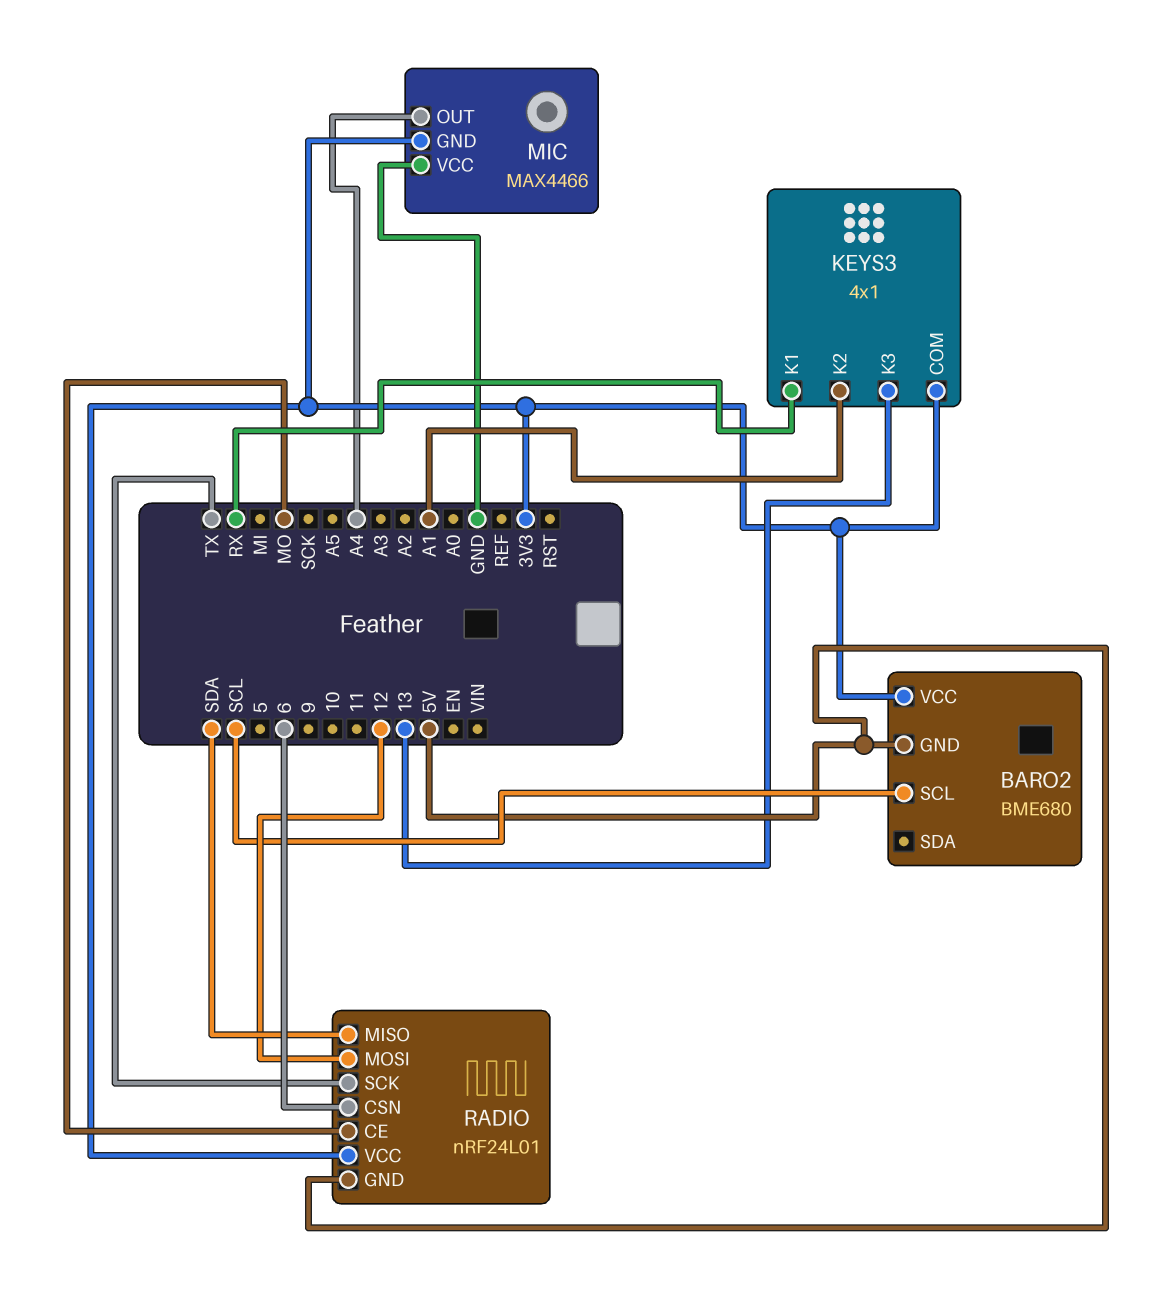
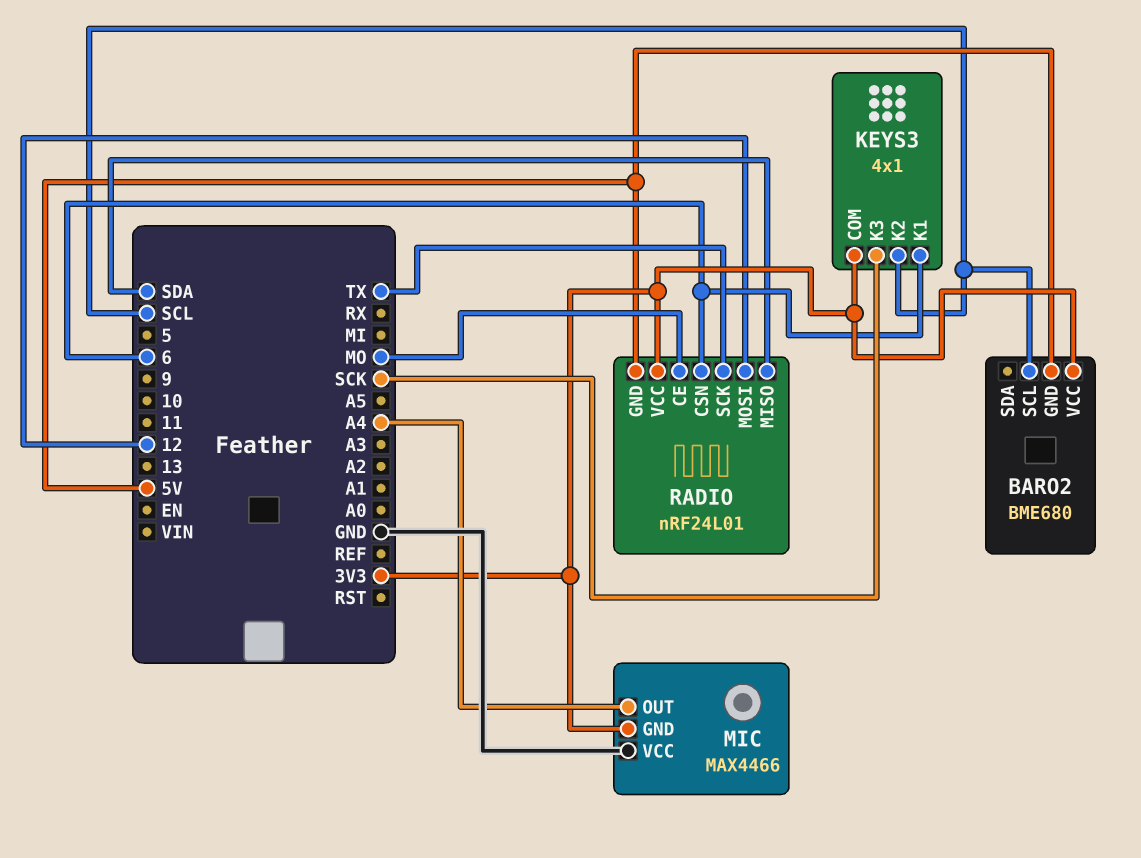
KEYS3 pin K1: RX -> 6
KEYS3 pin K2: A1 -> SCL
KEYS3 pin K3: 13 -> SCK

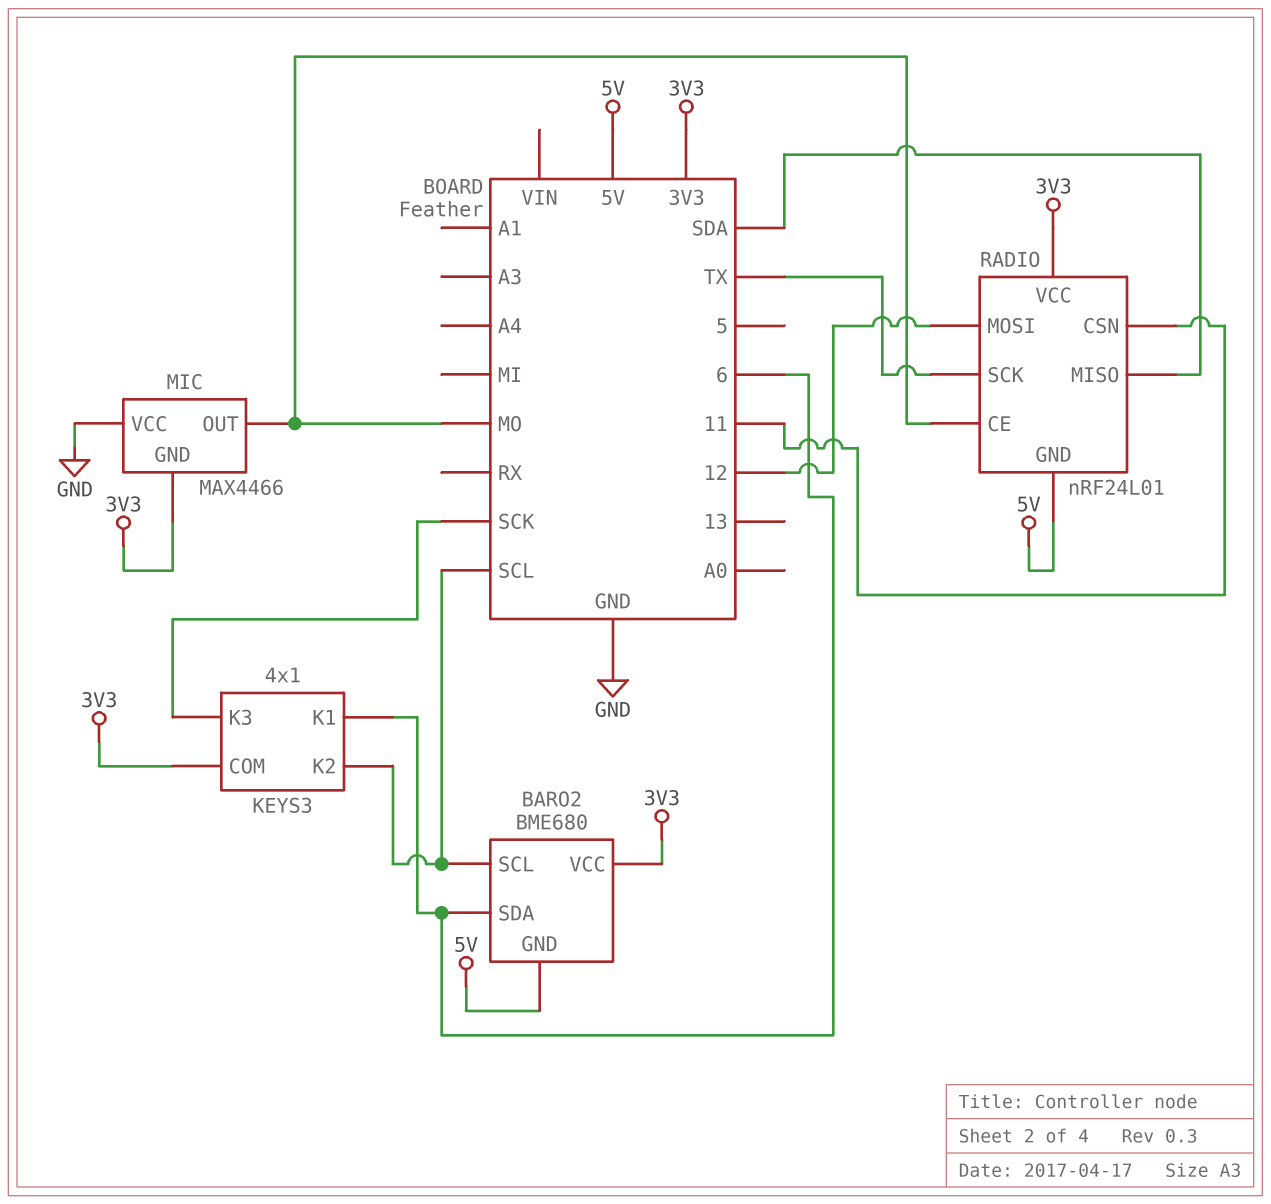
BARO2 pin SDA: none -> 6
MIC pin OUT: A4 -> MO
RADIO pin CSN: 6 -> 11

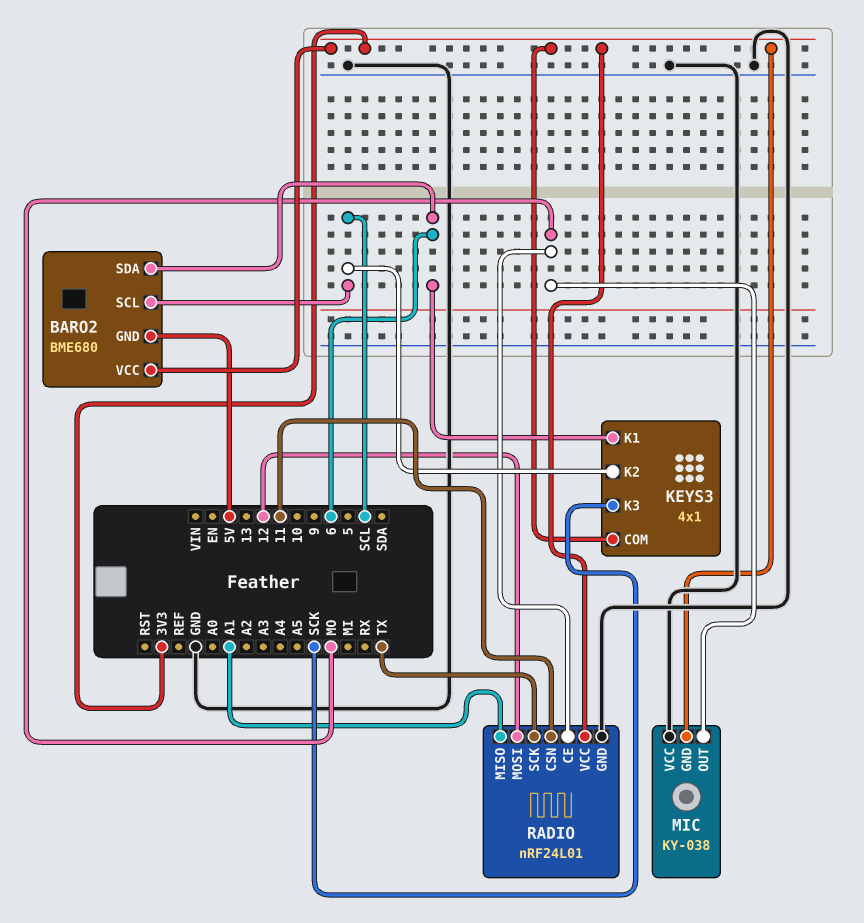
MIC: MAX4466 -> KY-038
RADIO pin GND: 5V -> GND
RADIO pin MISO: SDA -> A1

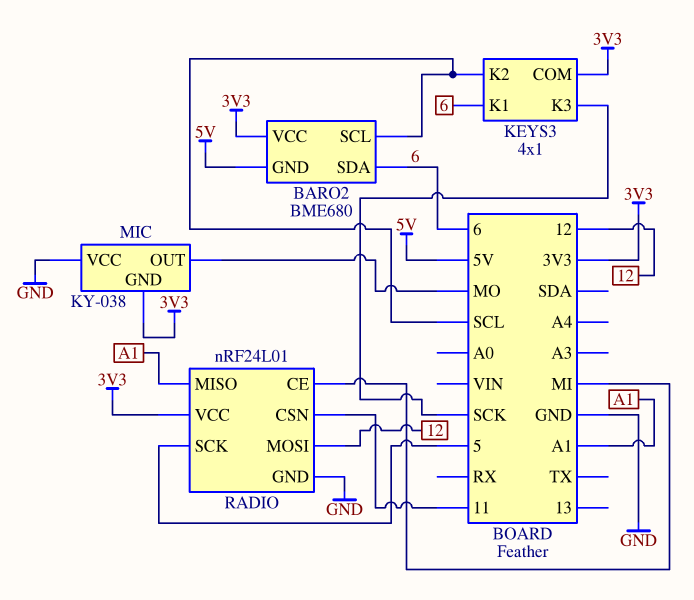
RADIO pin CE: MO -> MI
RADIO pin SCK: TX -> 5

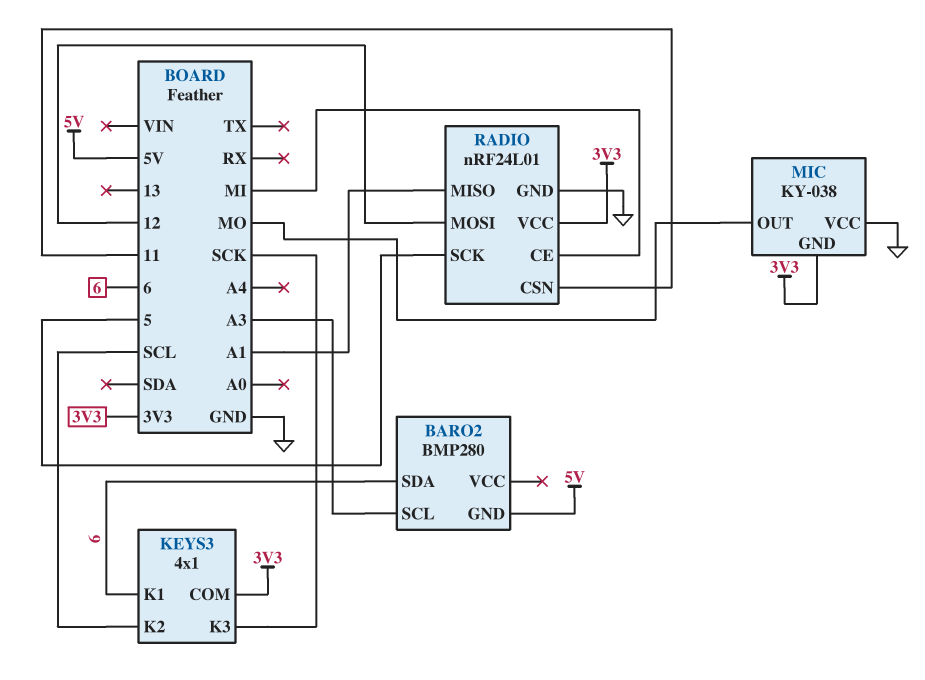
BARO2: BME680 -> BMP280
BARO2 pin SCL: SCL -> A3
BARO2 pin VCC: 3V3 -> none

